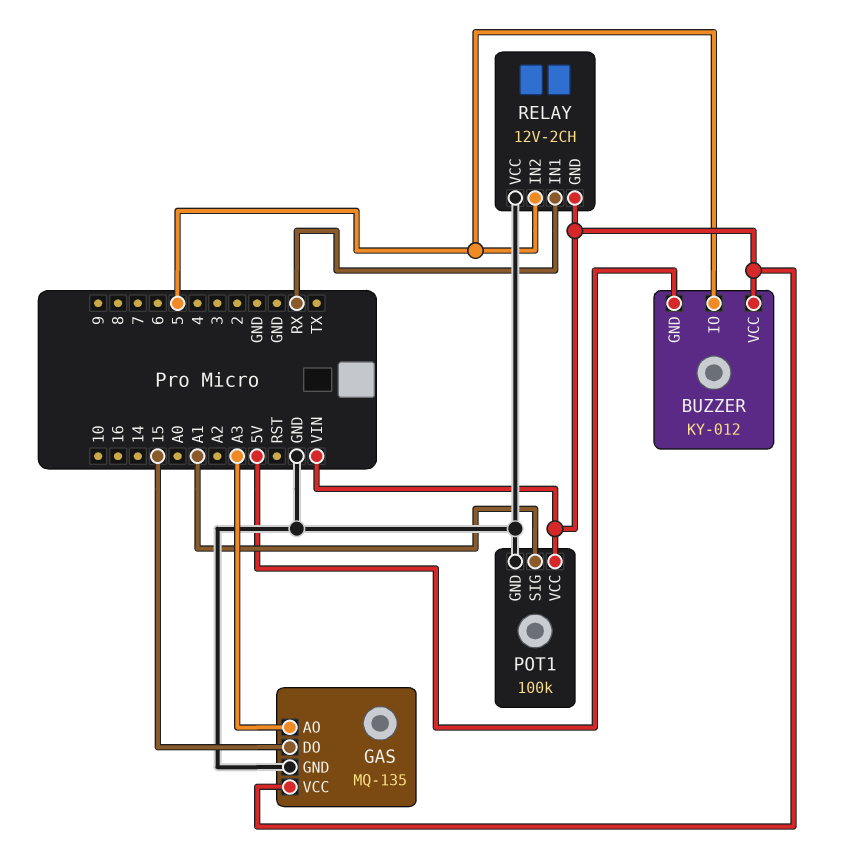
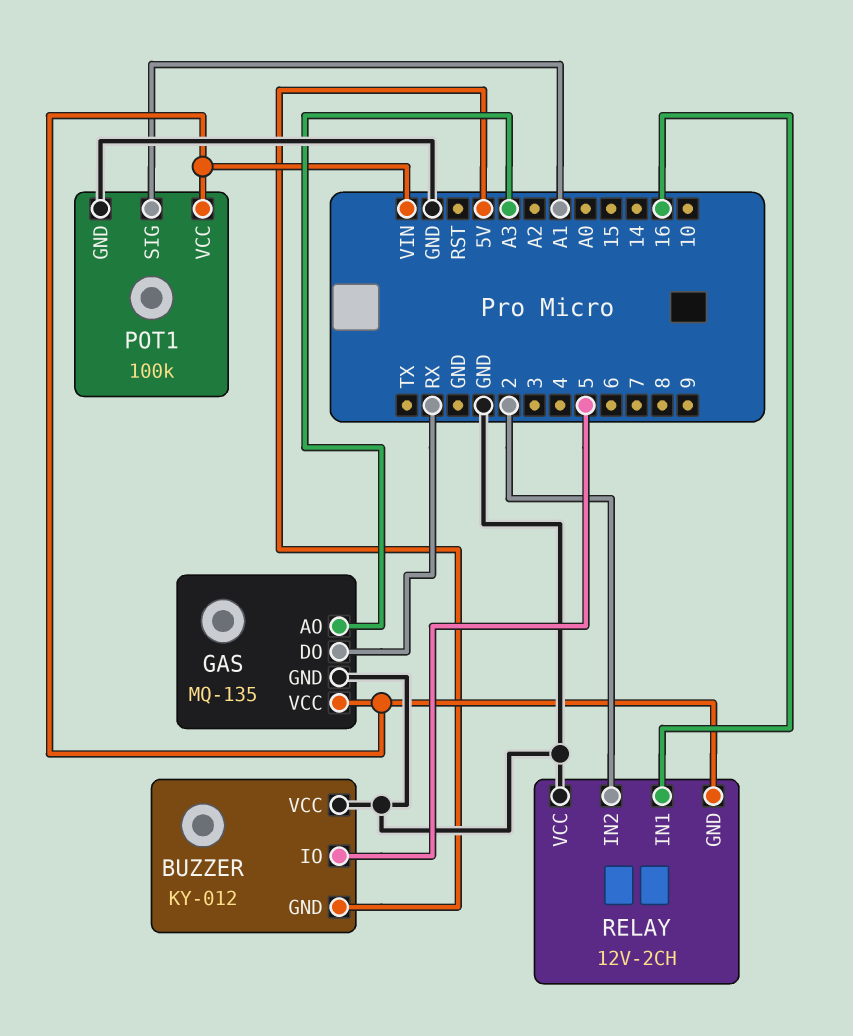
BUZZER pin VCC: VIN -> GND
GAS pin DO: 15 -> RX
RELAY pin IN1: RX -> 16
RELAY pin IN2: 5 -> 2

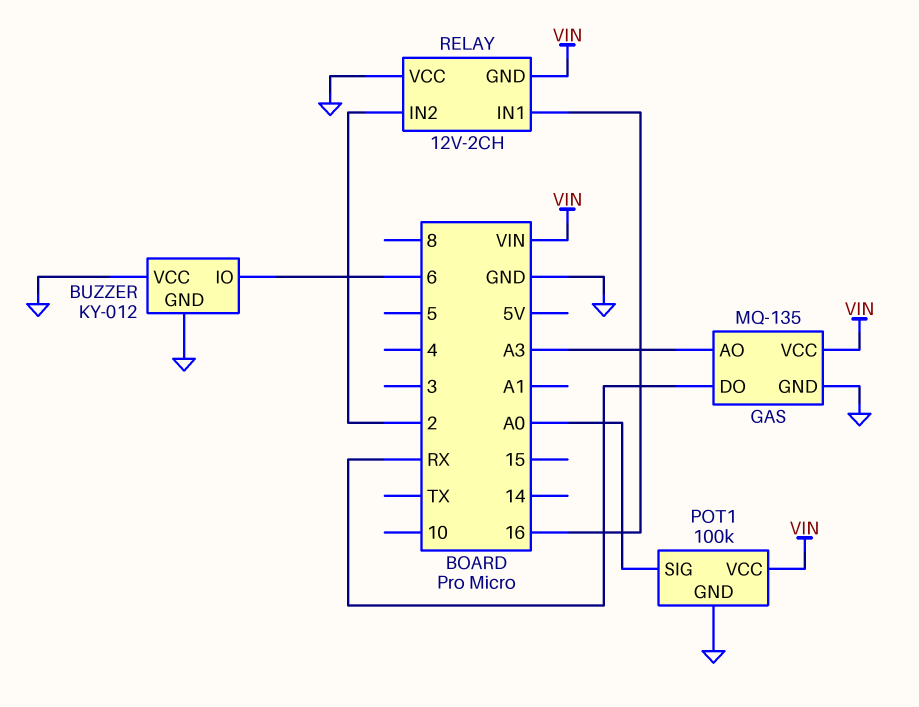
BUZZER pin GND: 5V -> GND
BUZZER pin IO: 5 -> 6
POT1 pin SIG: A1 -> A0

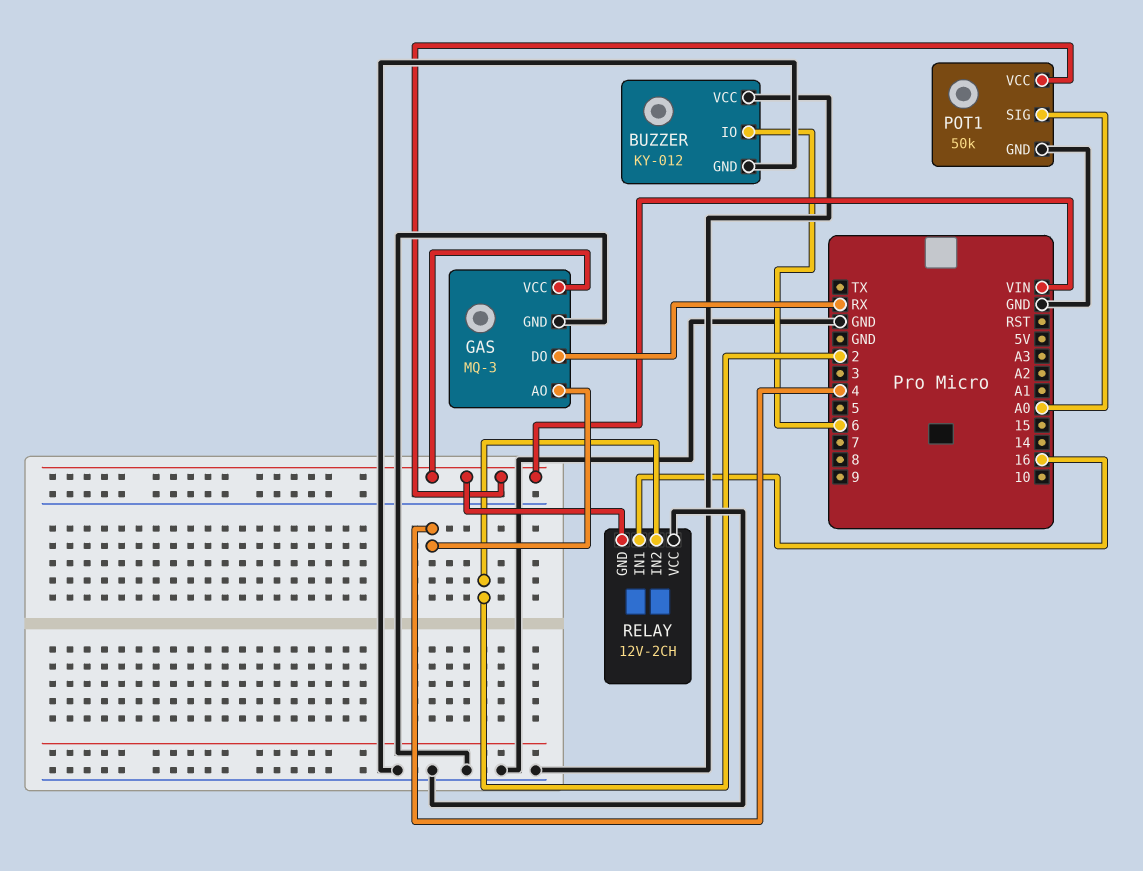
GAS: MQ-135 -> MQ-3
GAS pin AO: A3 -> 4
POT1: 100k -> 50k

